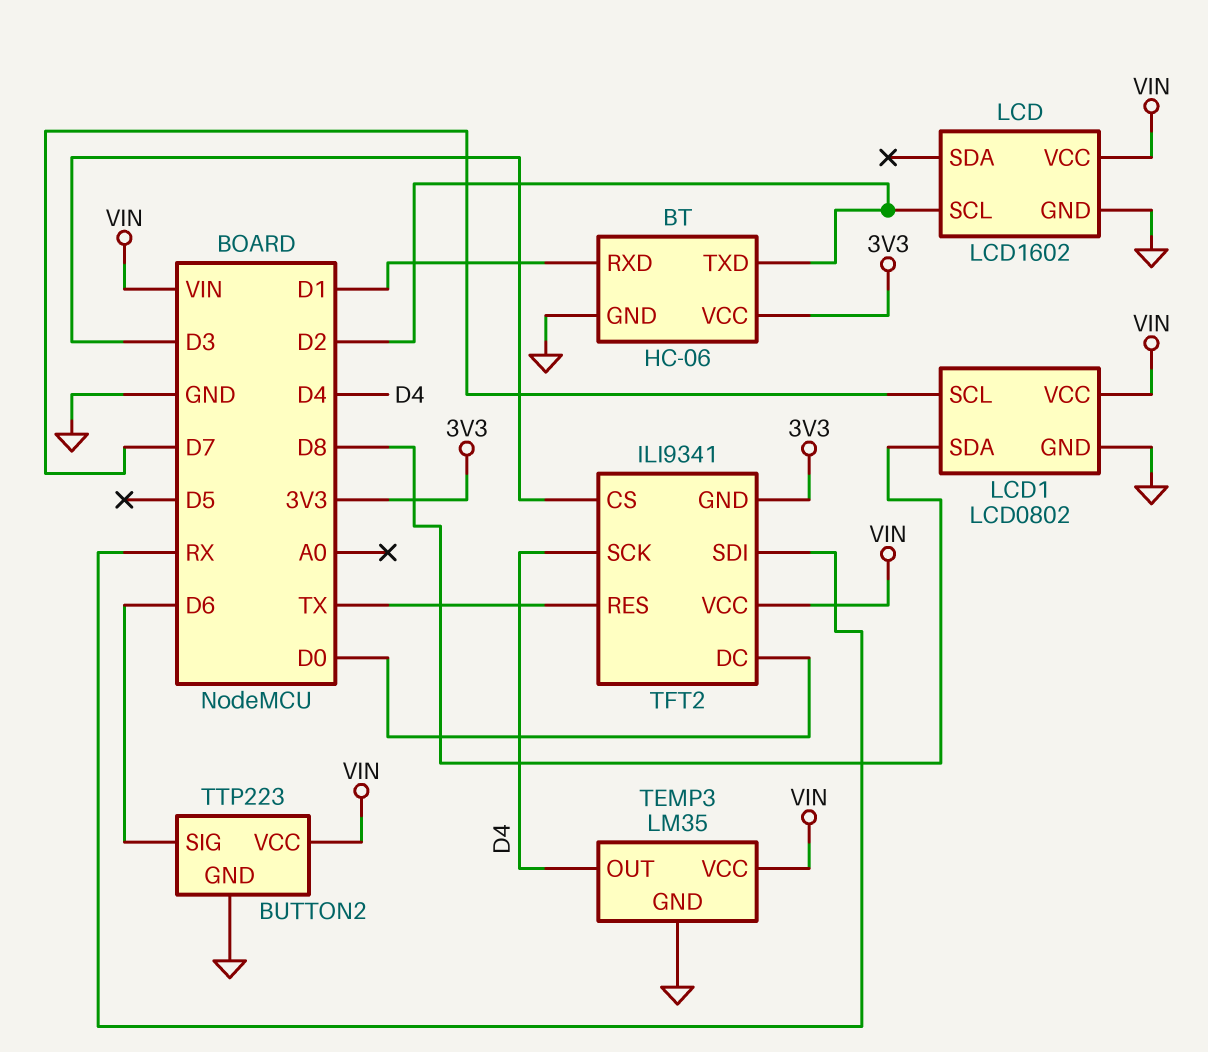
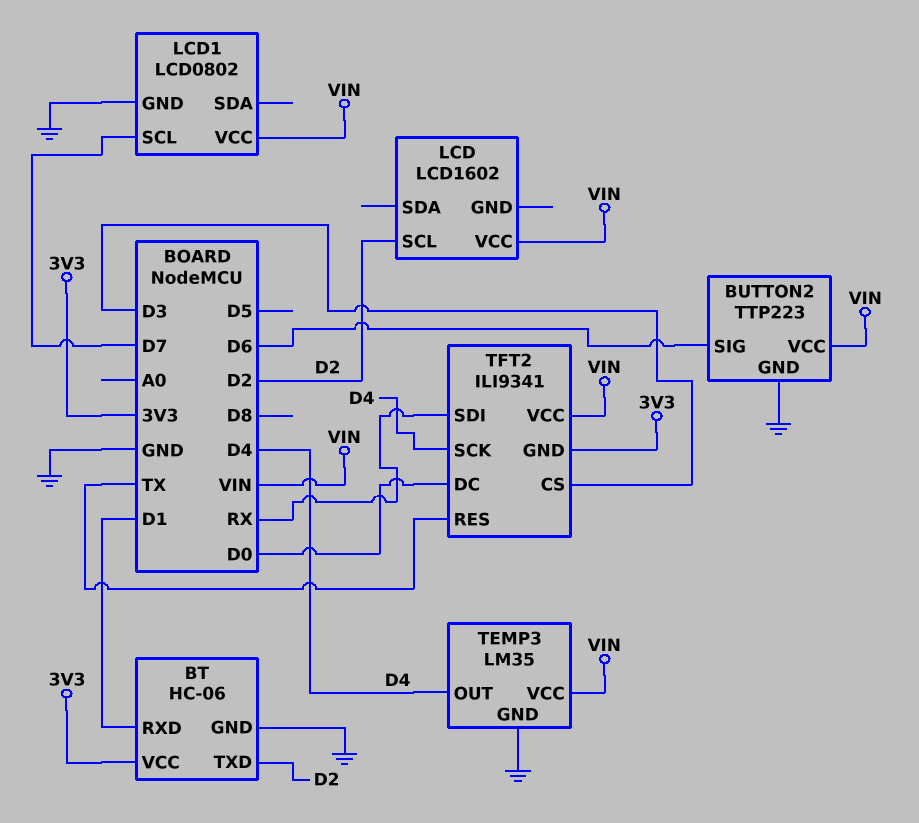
LCD pin GND: GND -> none
LCD1 pin SDA: D8 -> none

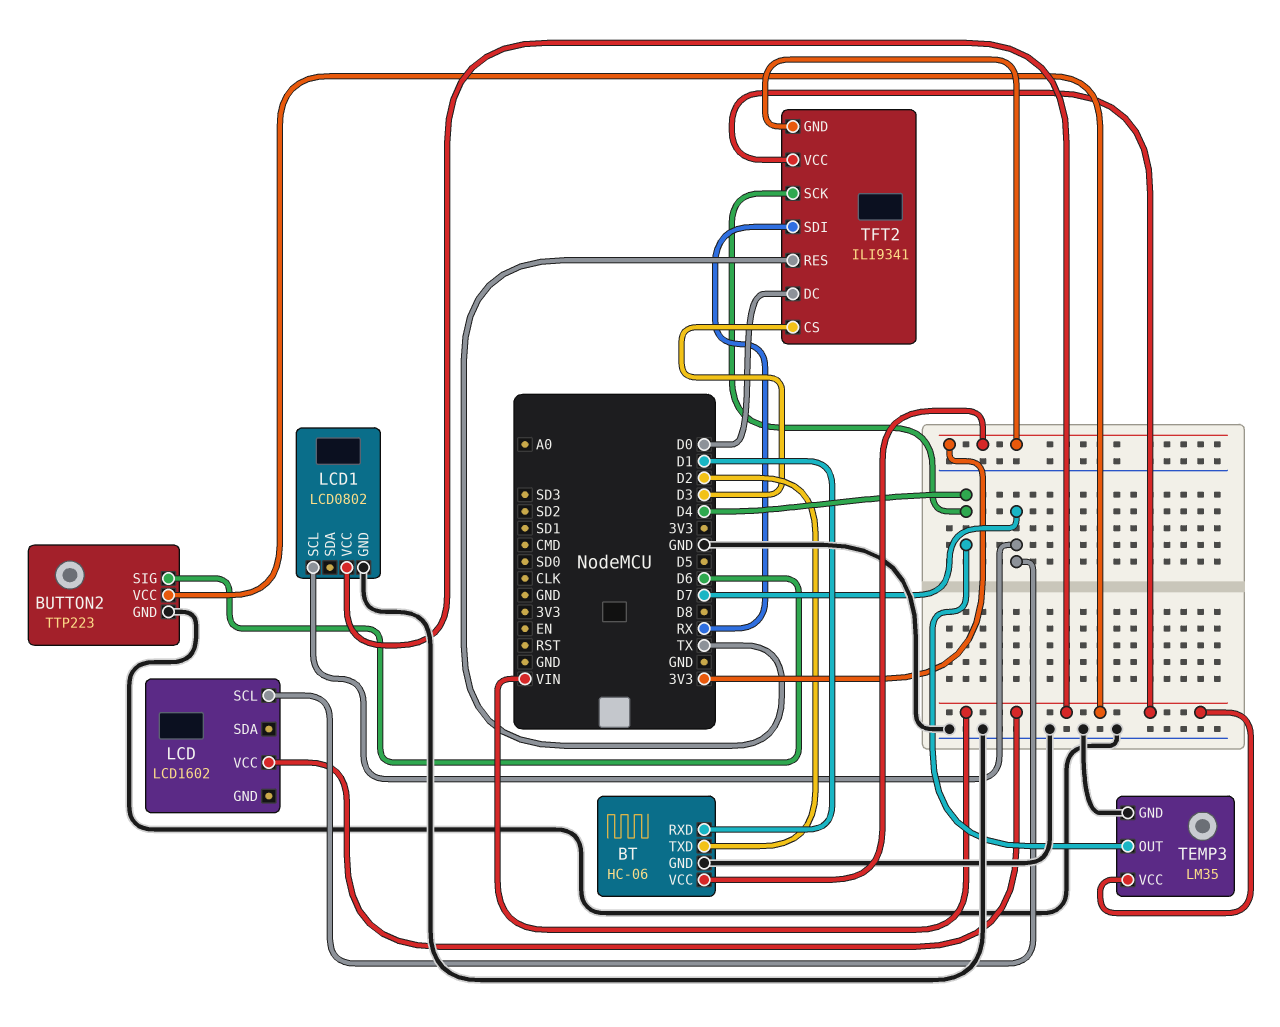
LCD pin SCL: D2 -> D7

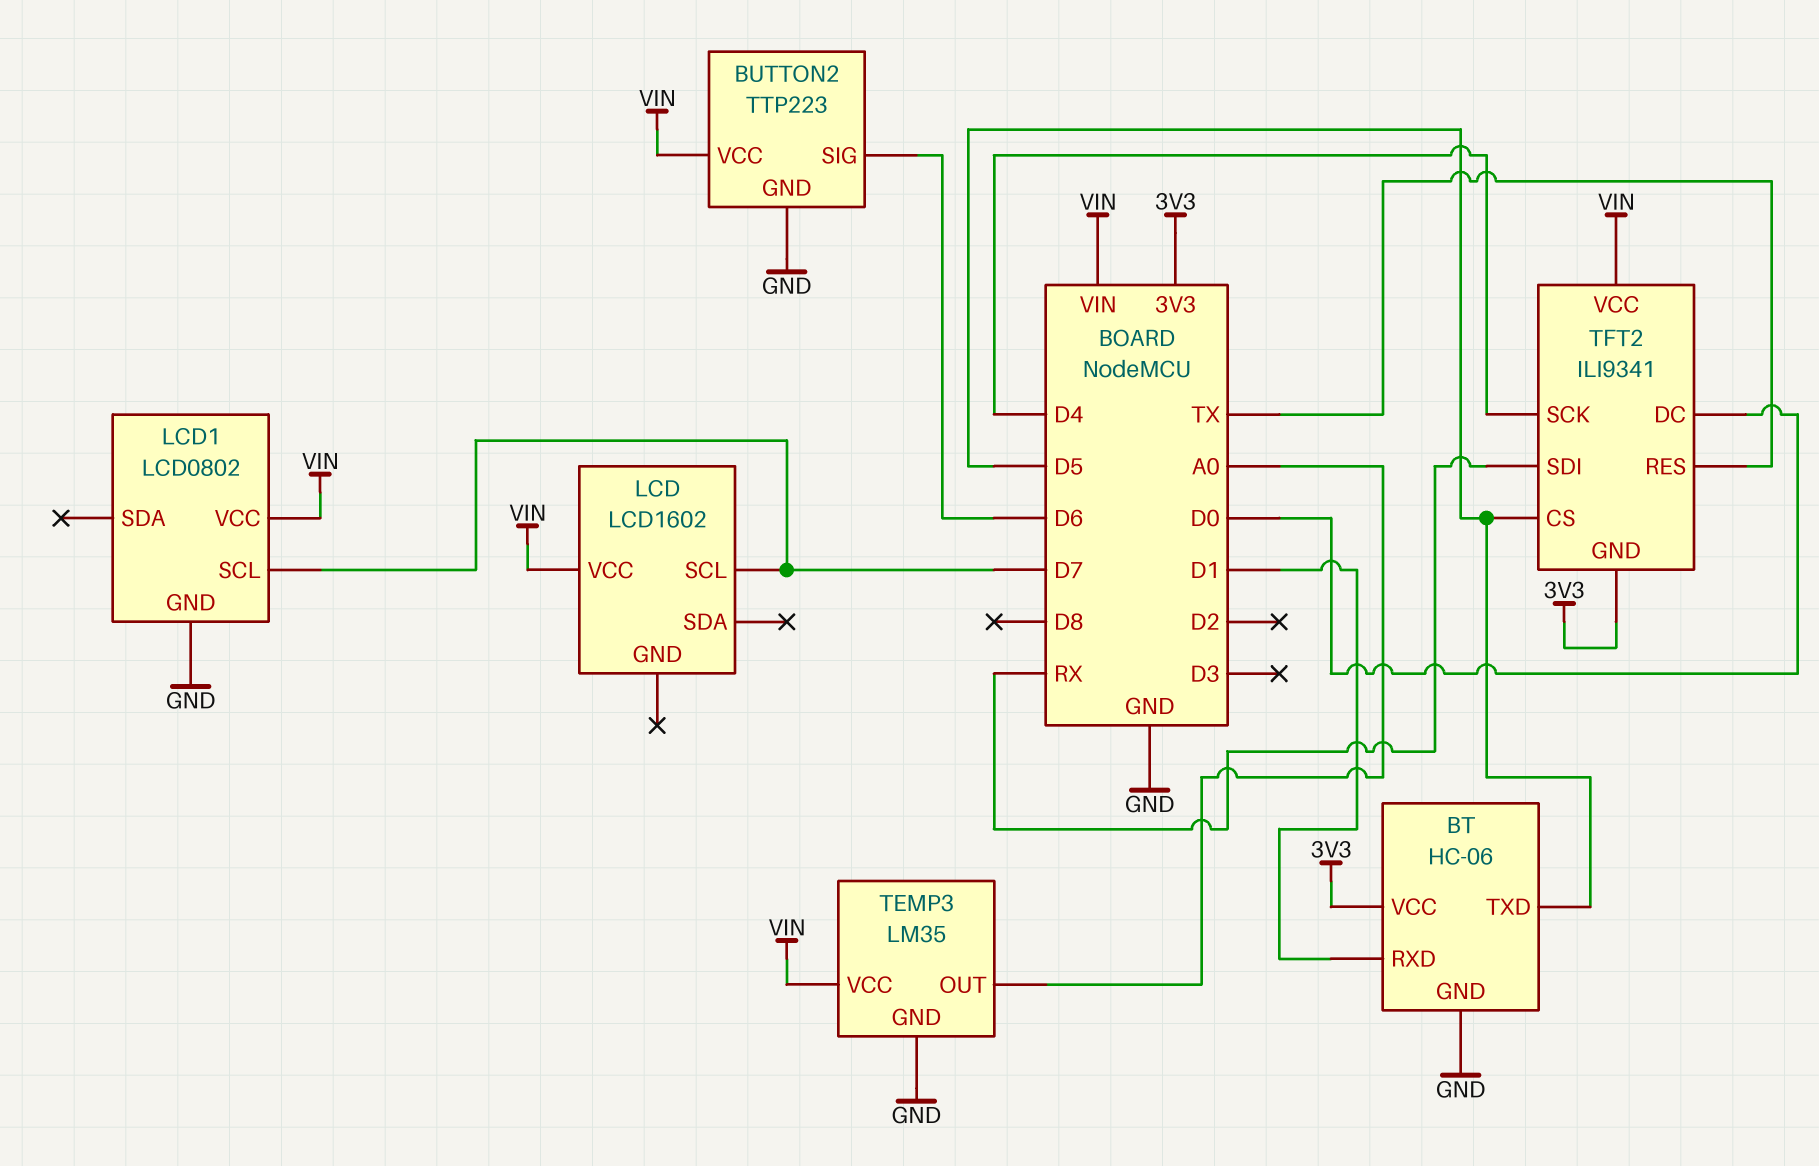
BT pin TXD: D2 -> D5
TEMP3 pin OUT: D4 -> A0
TFT2 pin CS: D3 -> D5

